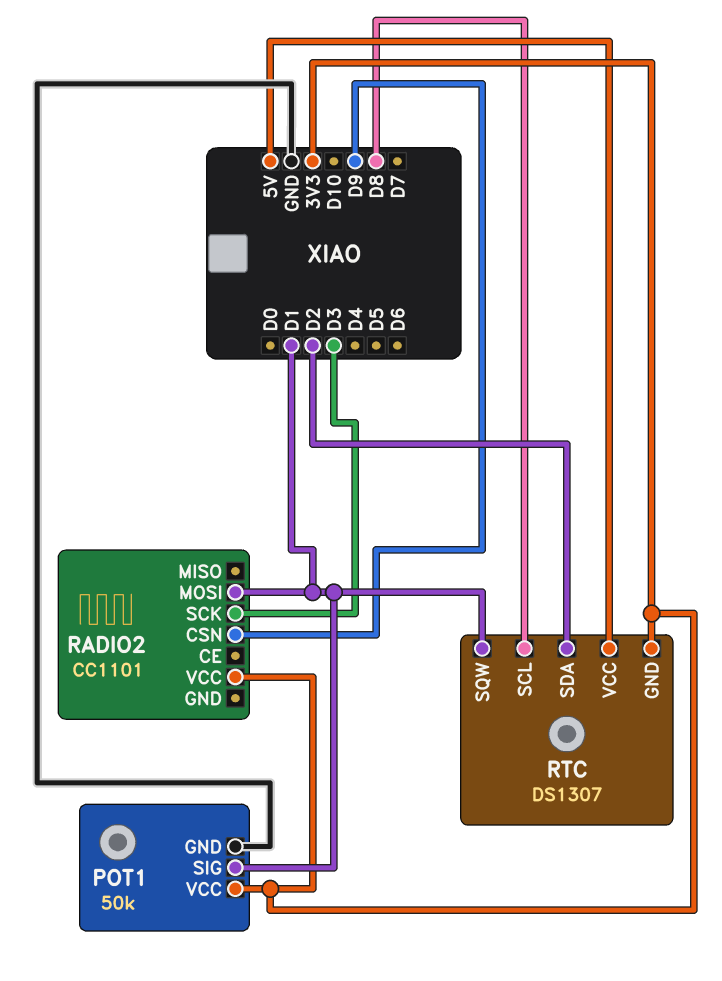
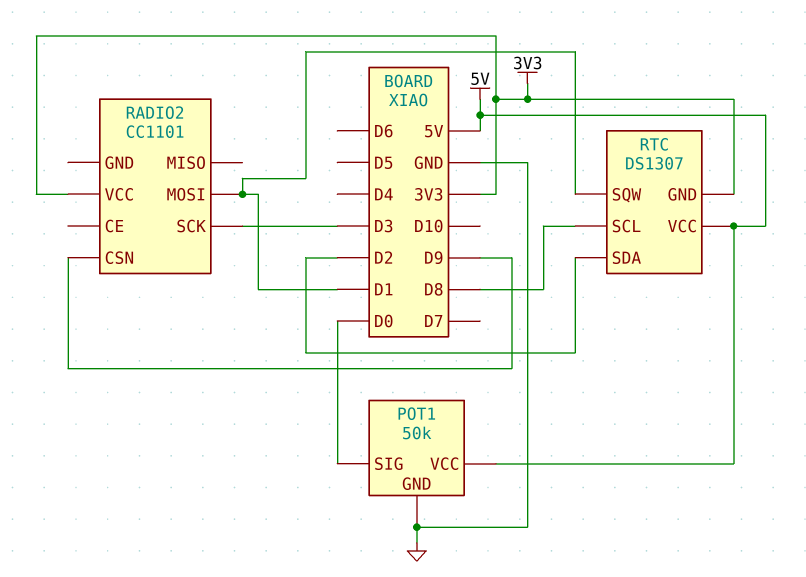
POT1 pin SIG: D1 -> D0
POT1 pin VCC: 3V3 -> 5V

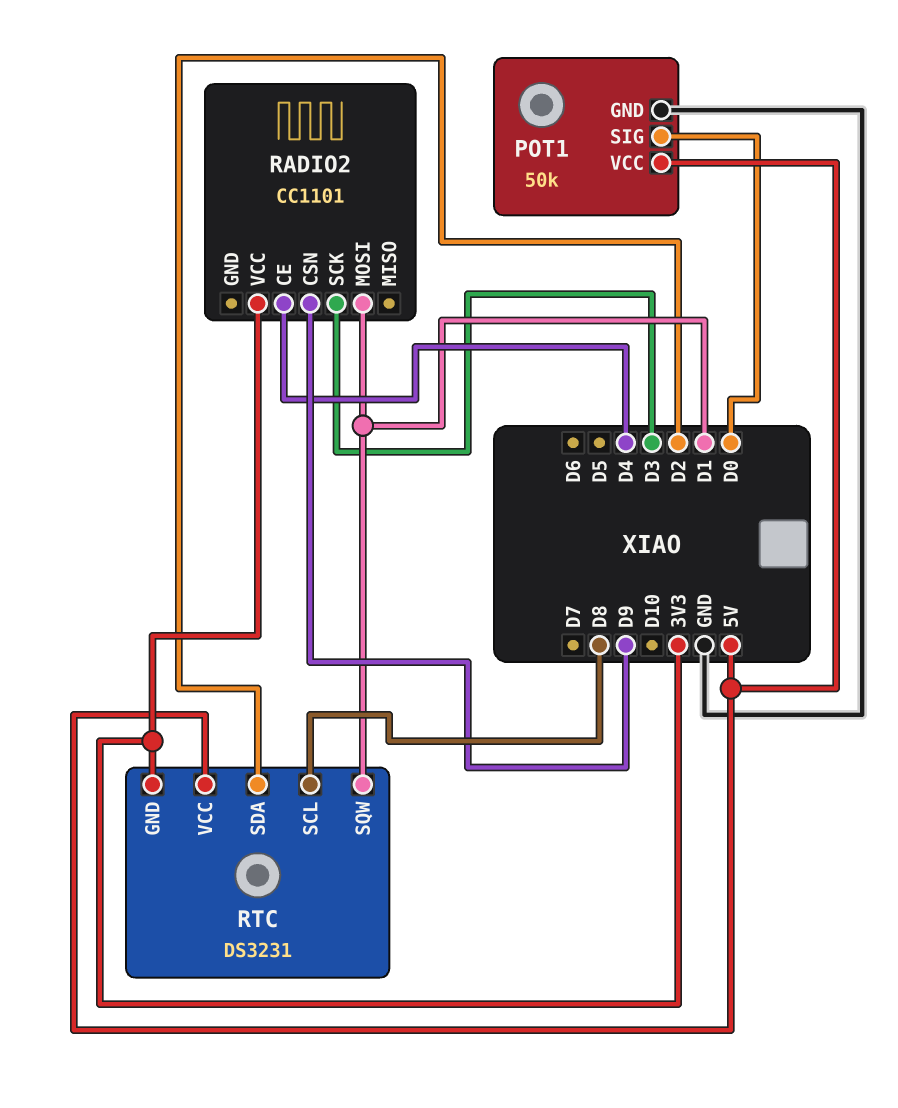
RADIO2 pin CE: none -> D4
RTC: DS1307 -> DS3231

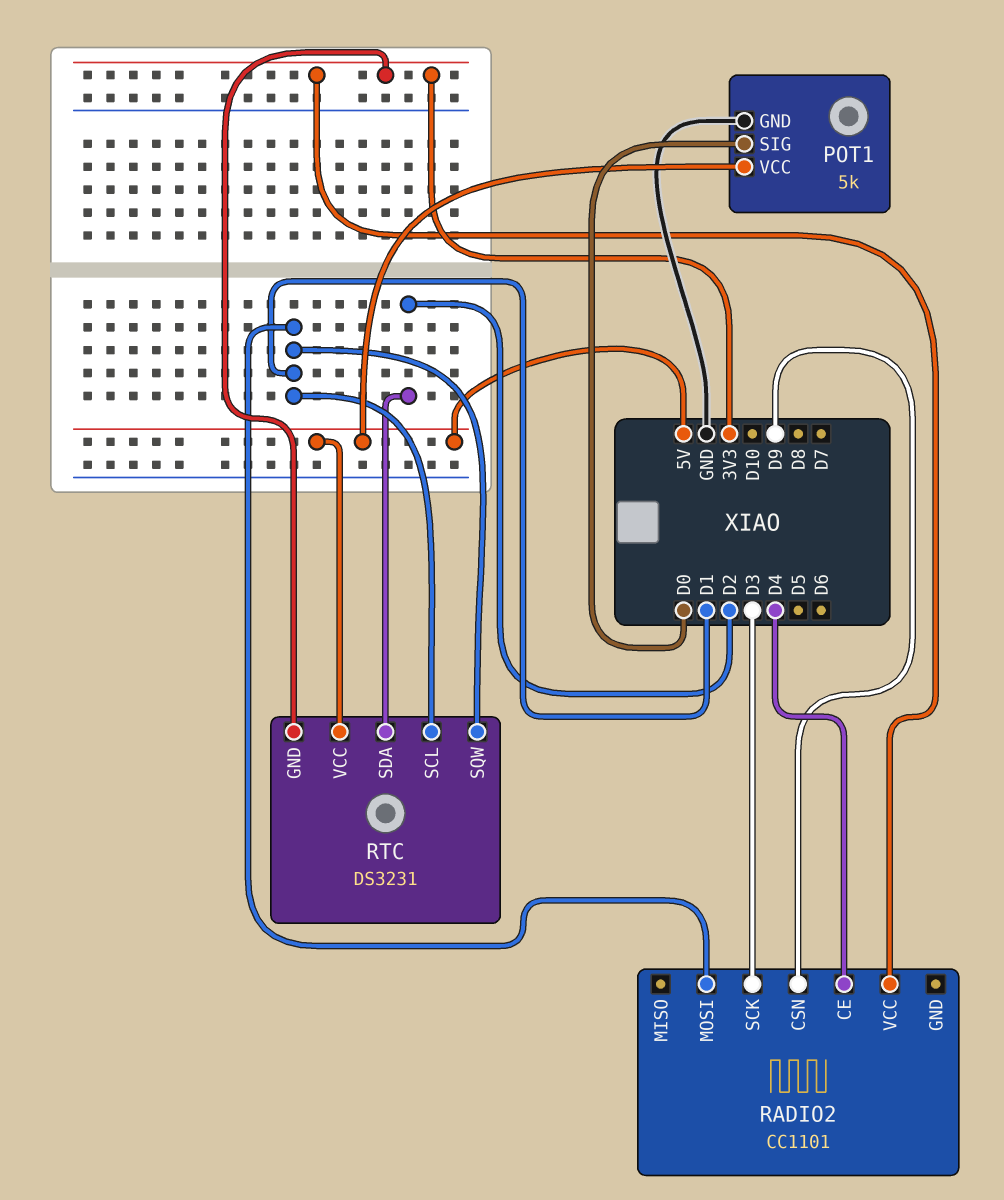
POT1: 50k -> 5k
RTC pin SCL: D8 -> D1

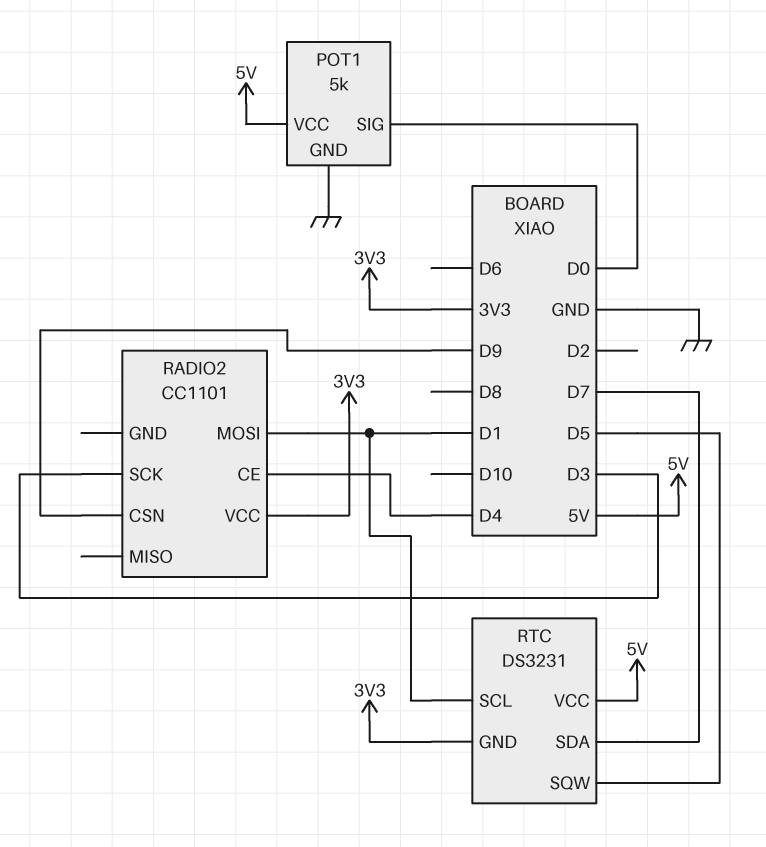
RTC pin SDA: D2 -> D7
RTC pin SQW: D1 -> D5

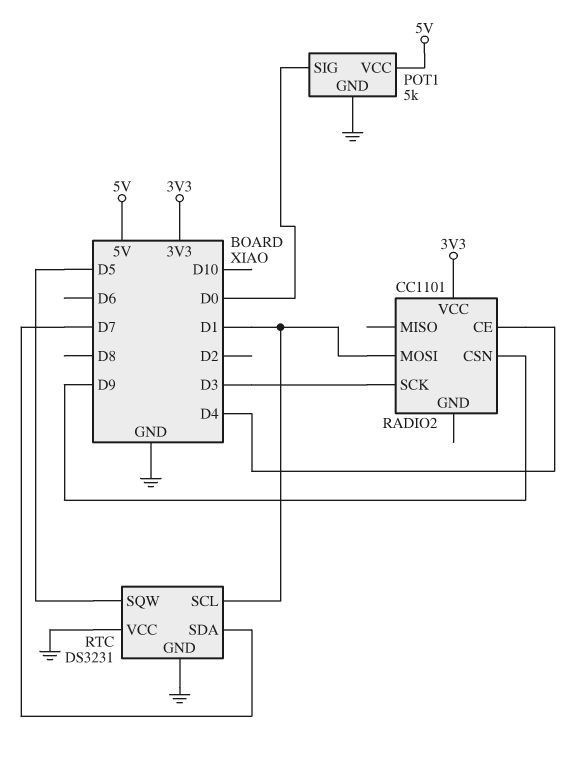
RTC pin GND: 3V3 -> GND
RTC pin VCC: 5V -> GND

